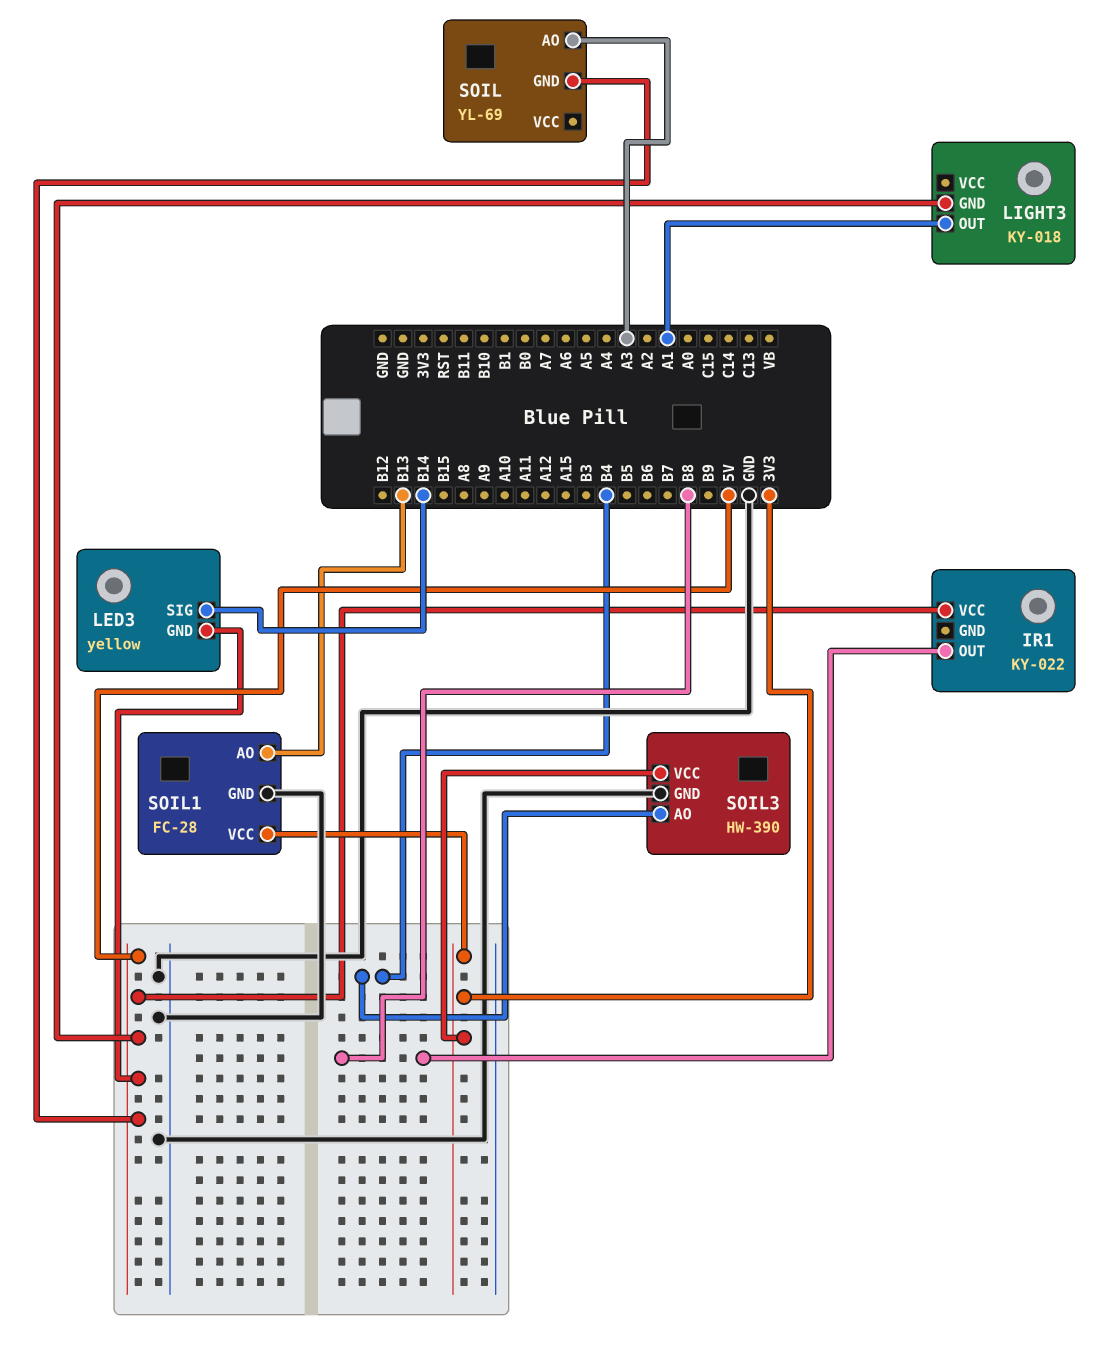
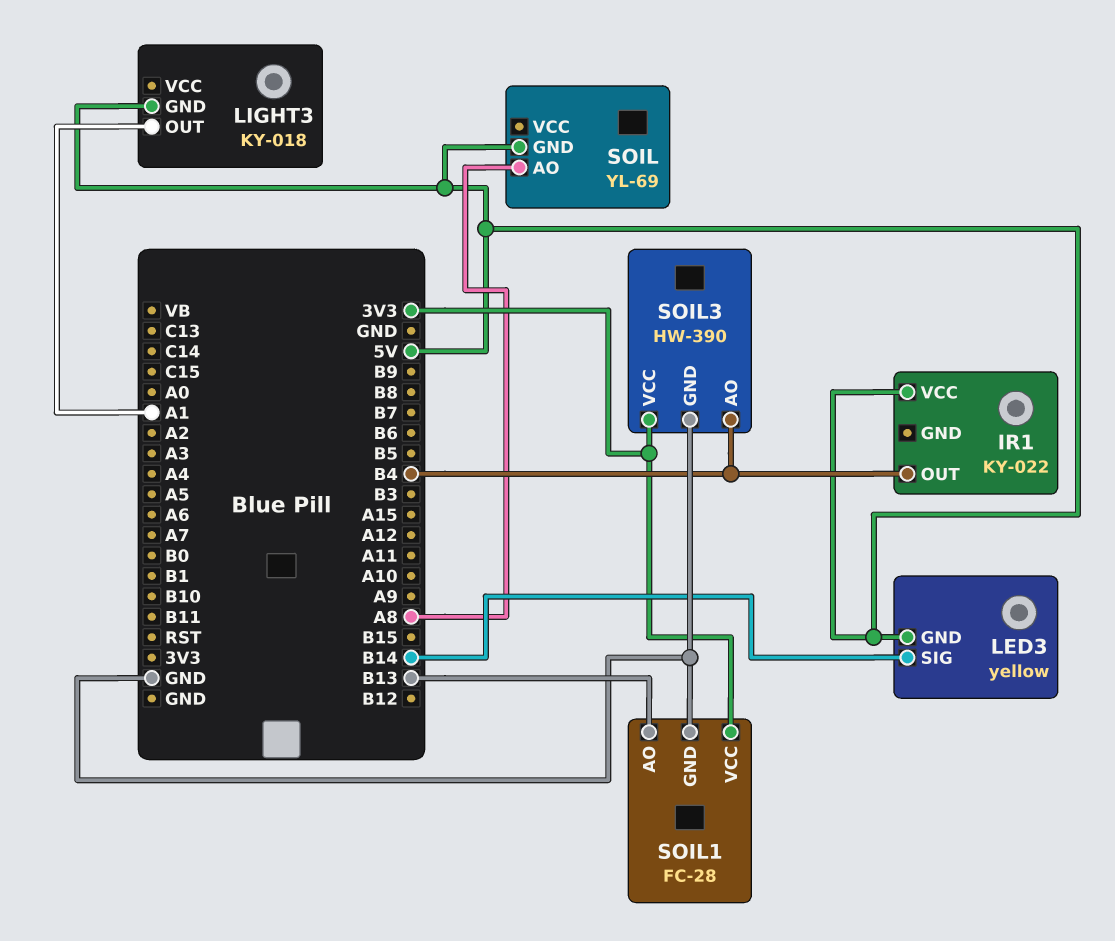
IR1 pin OUT: B8 -> B4
SOIL pin AO: A3 -> A8

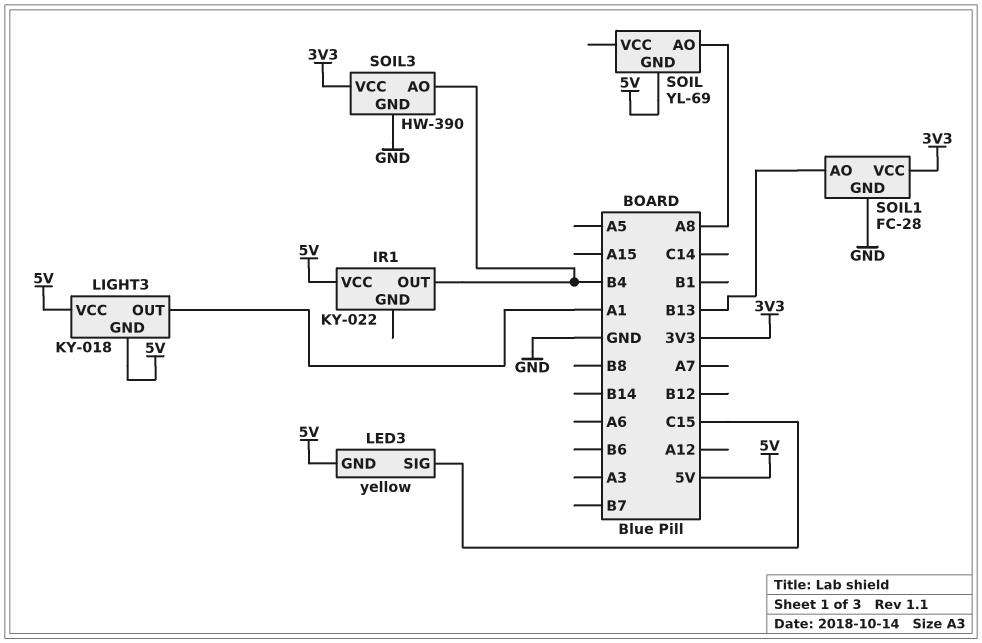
LED3 pin SIG: B14 -> C15
LIGHT3 pin VCC: none -> 5V

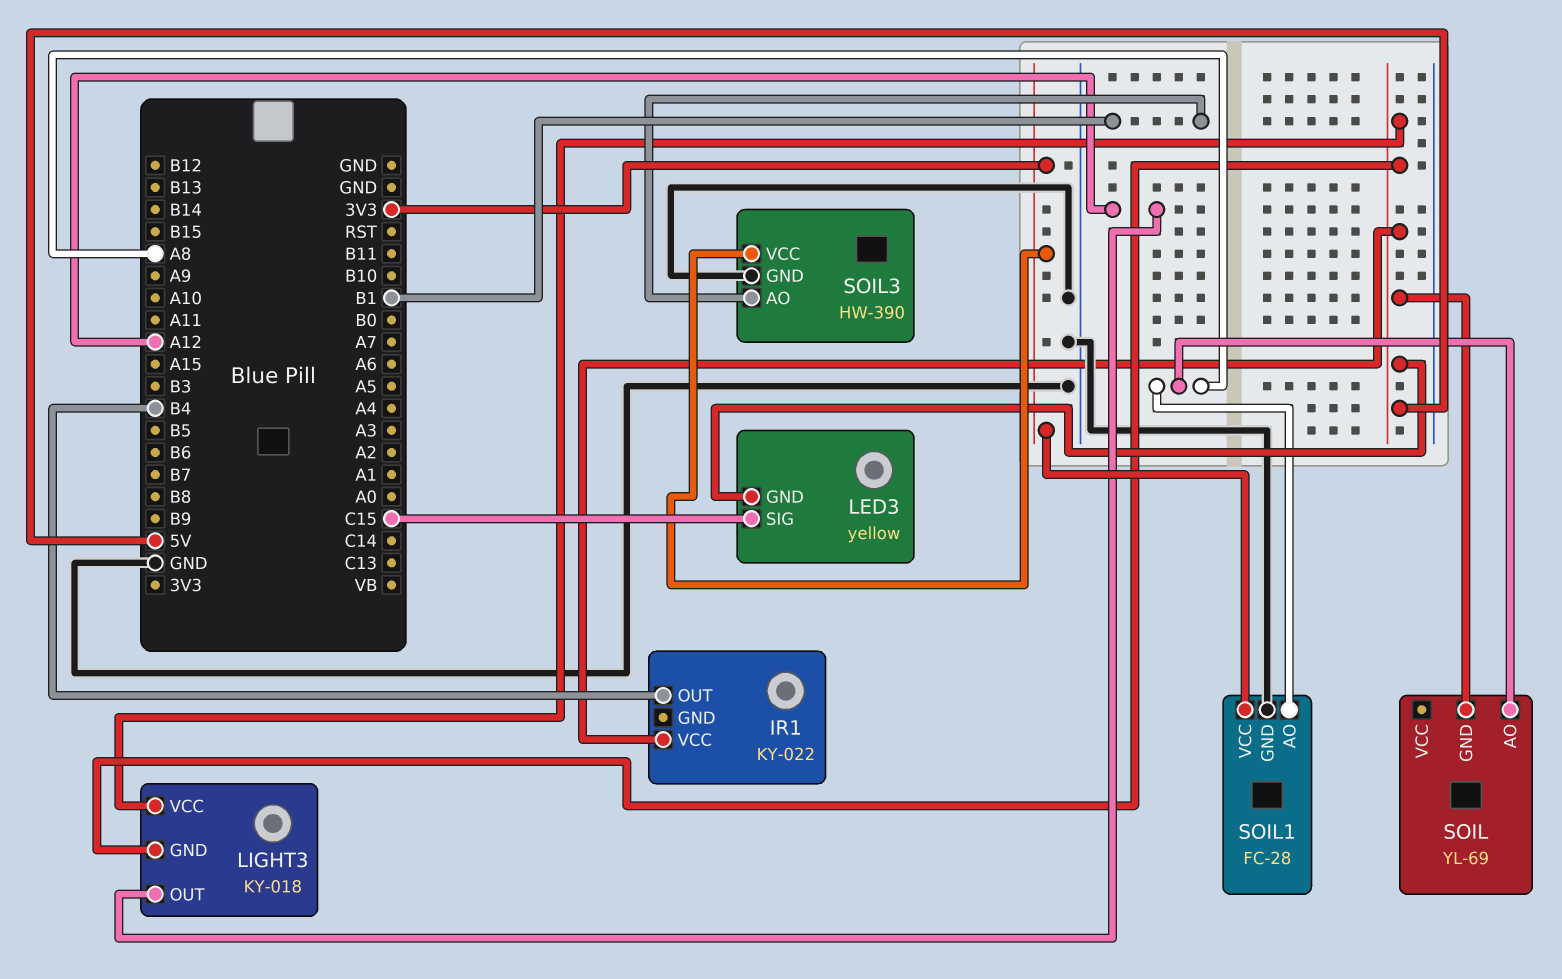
LIGHT3 pin OUT: A1 -> A12
SOIL1 pin AO: B13 -> A8
SOIL3 pin AO: B4 -> B1

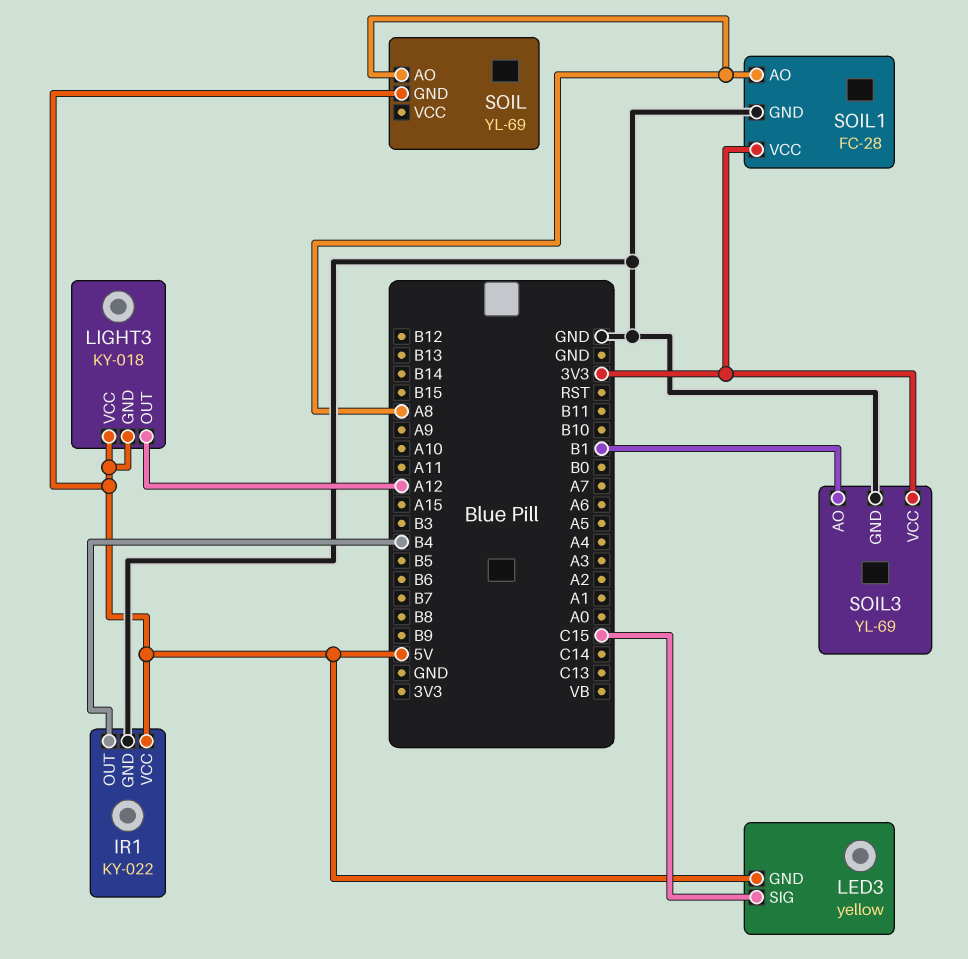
IR1 pin GND: none -> GND
SOIL3: HW-390 -> YL-69

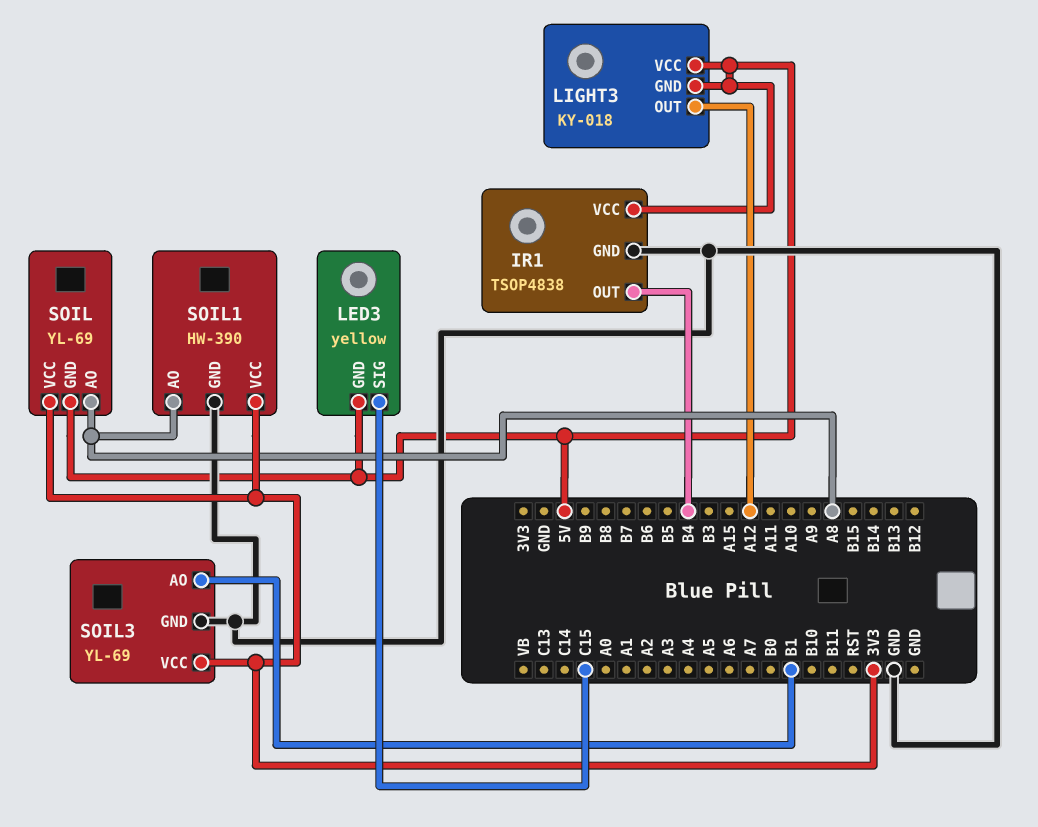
IR1: KY-022 -> TSOP4838
SOIL pin VCC: none -> 3V3
SOIL1: FC-28 -> HW-390

